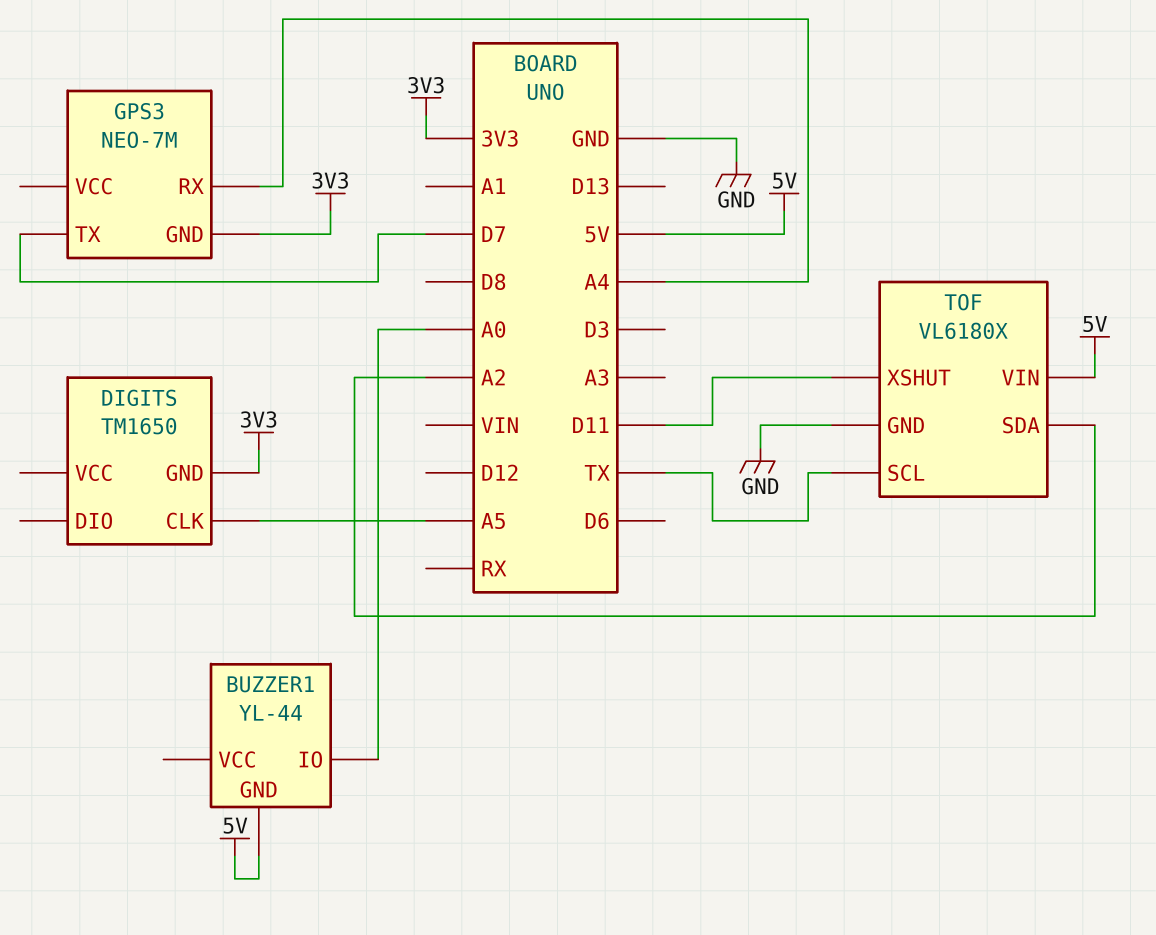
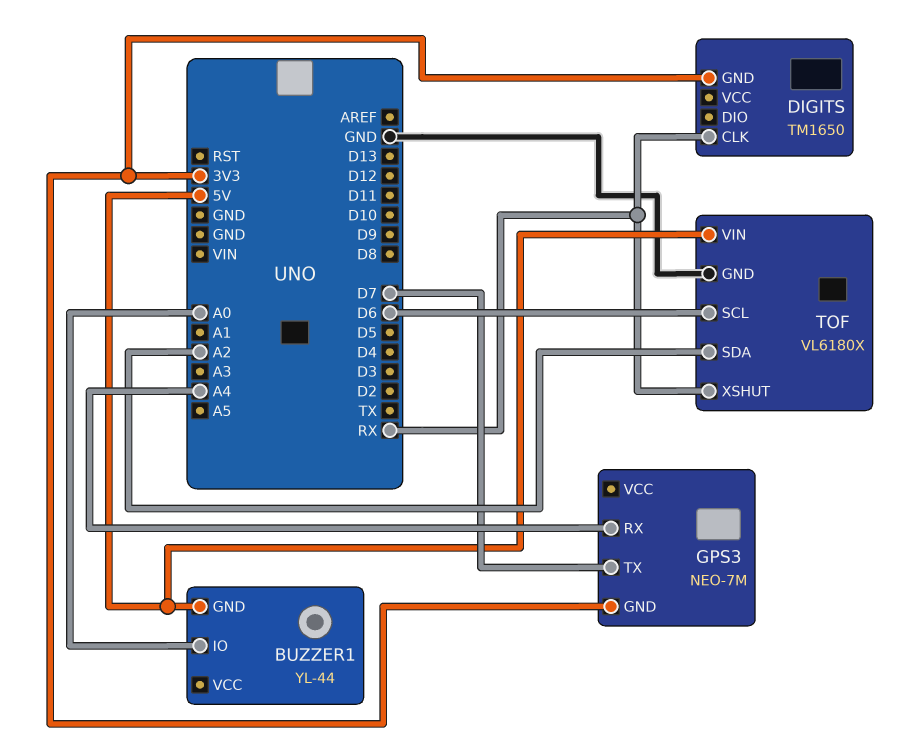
DIGITS pin CLK: A5 -> RX
TOF pin SCL: TX -> D6
TOF pin XSHUT: D11 -> RX

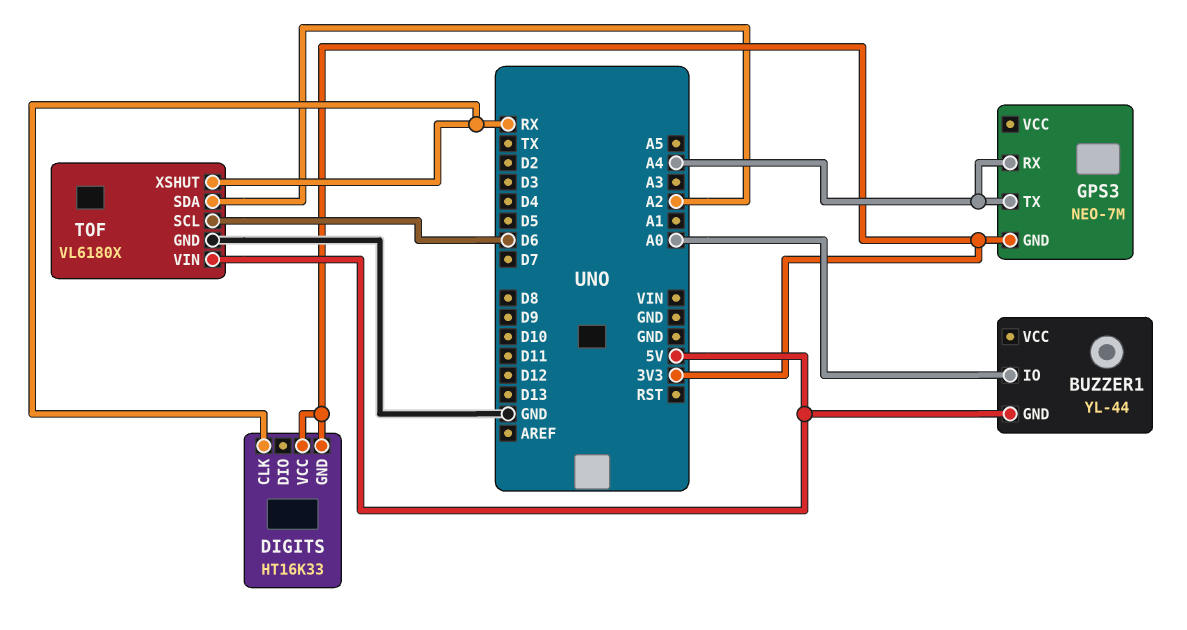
DIGITS: TM1650 -> HT16K33
DIGITS pin VCC: none -> 3V3
GPS3 pin TX: D7 -> A4

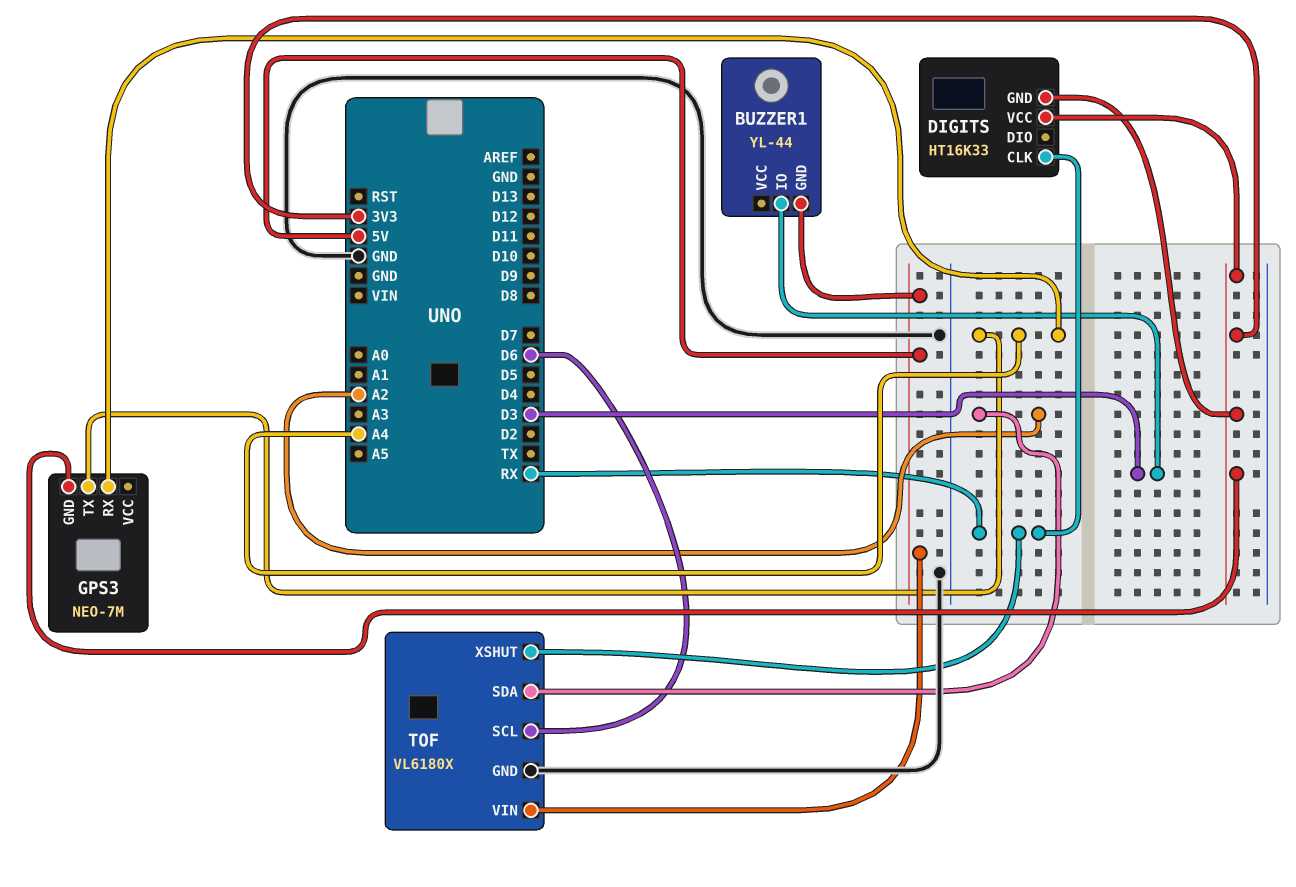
BUZZER1 pin IO: A0 -> D3

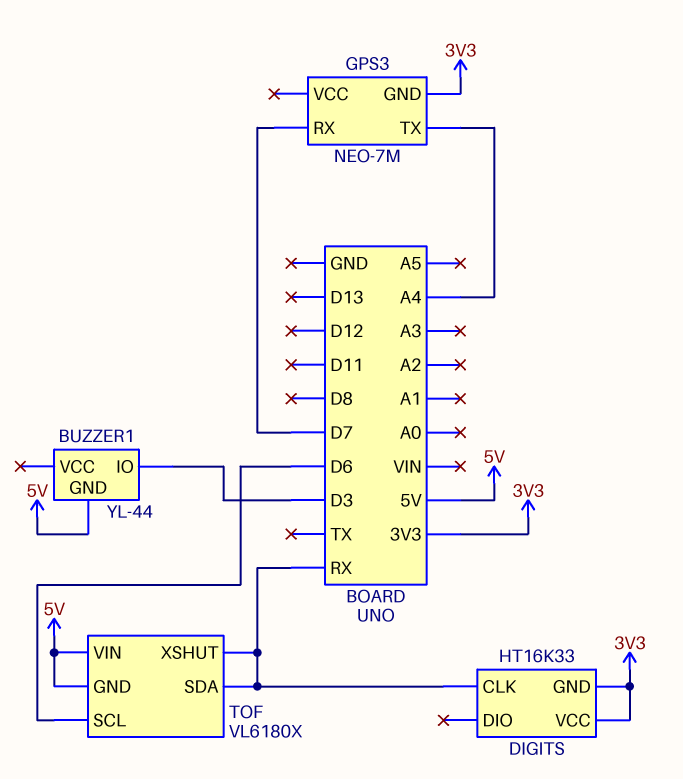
GPS3 pin RX: A4 -> D7
TOF pin GND: GND -> 5V
TOF pin SDA: A2 -> RX

